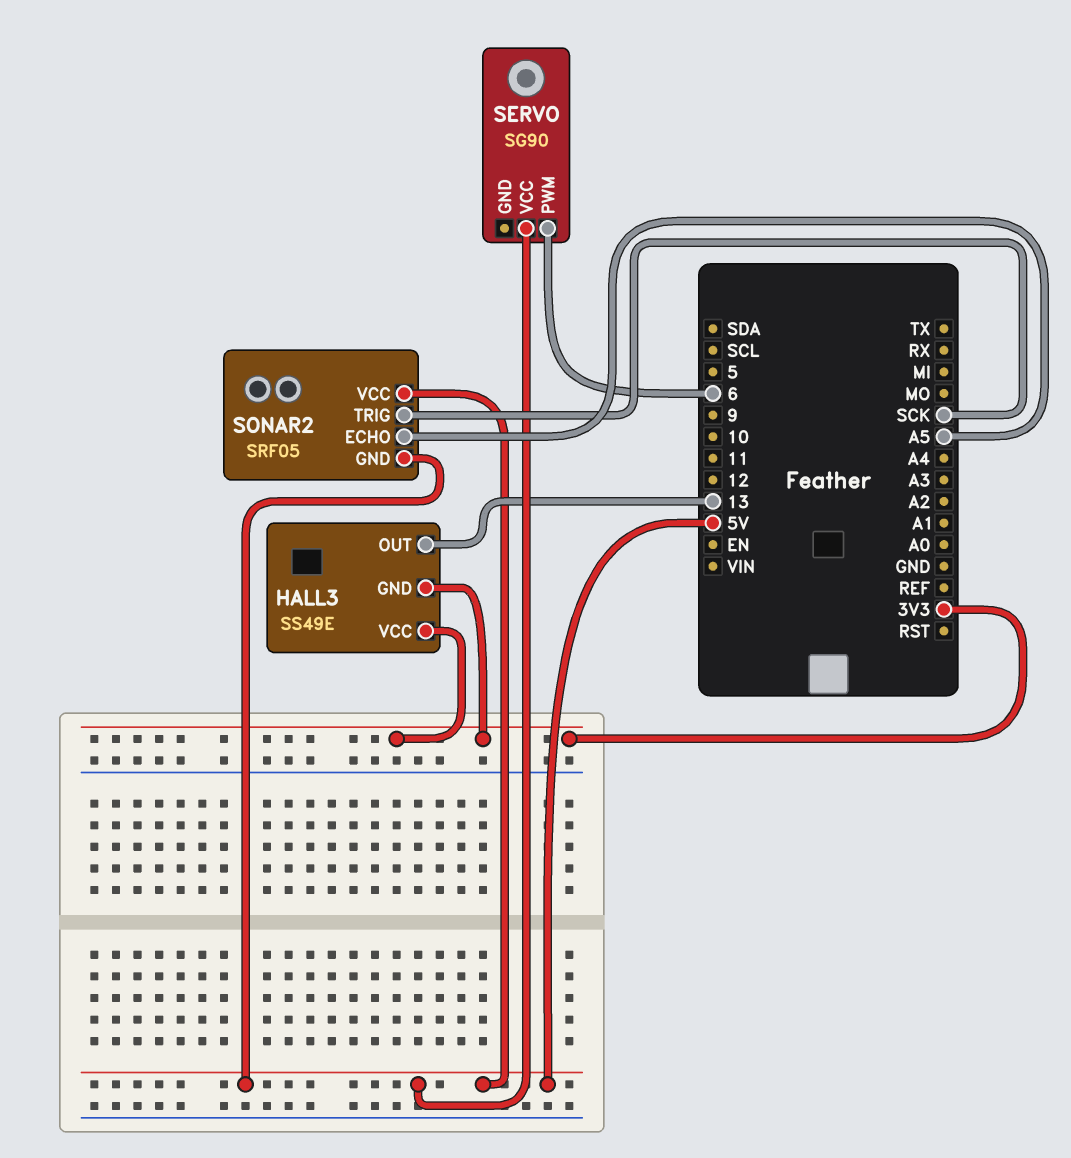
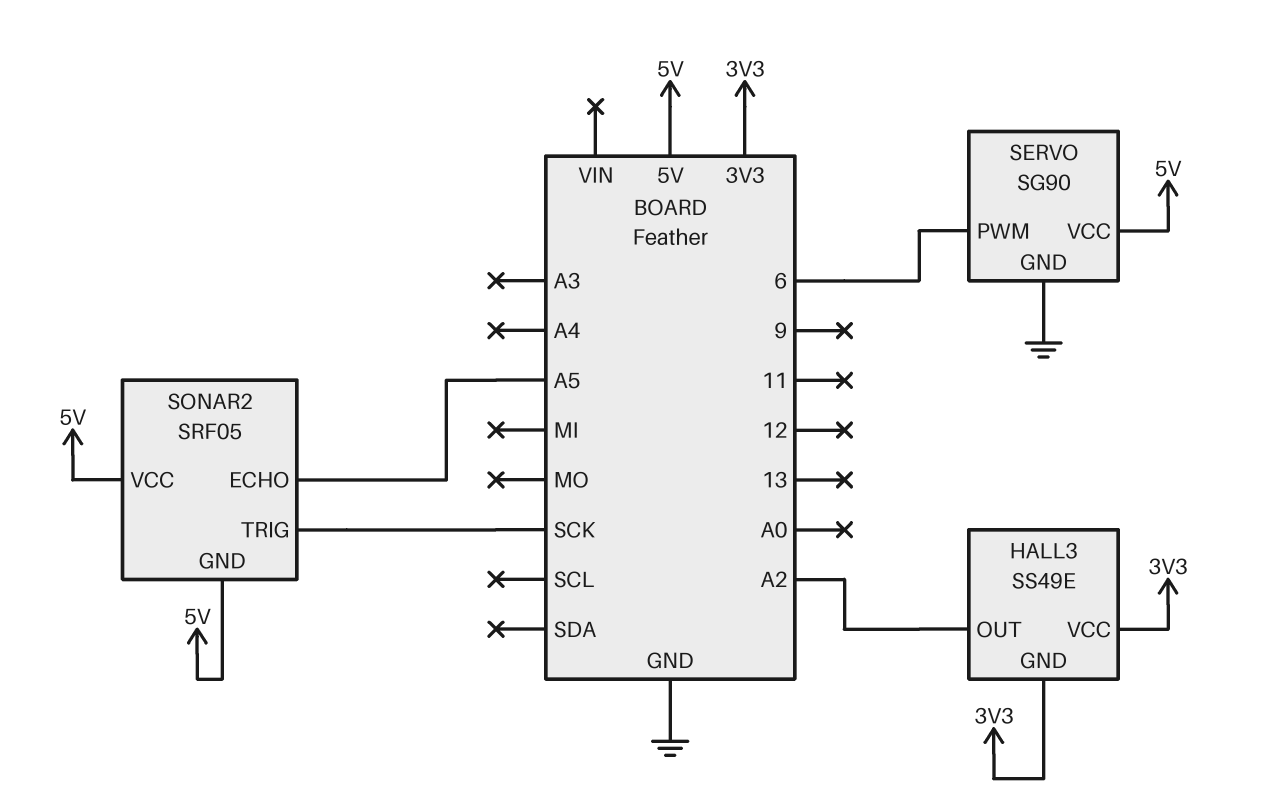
HALL3 pin OUT: 13 -> A2
SERVO pin GND: none -> GND

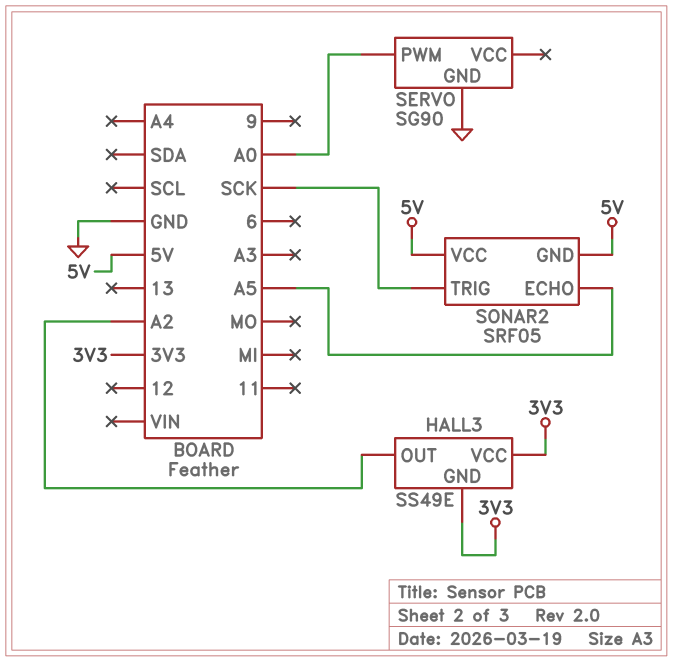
SERVO pin PWM: 6 -> A0
SERVO pin VCC: 5V -> none

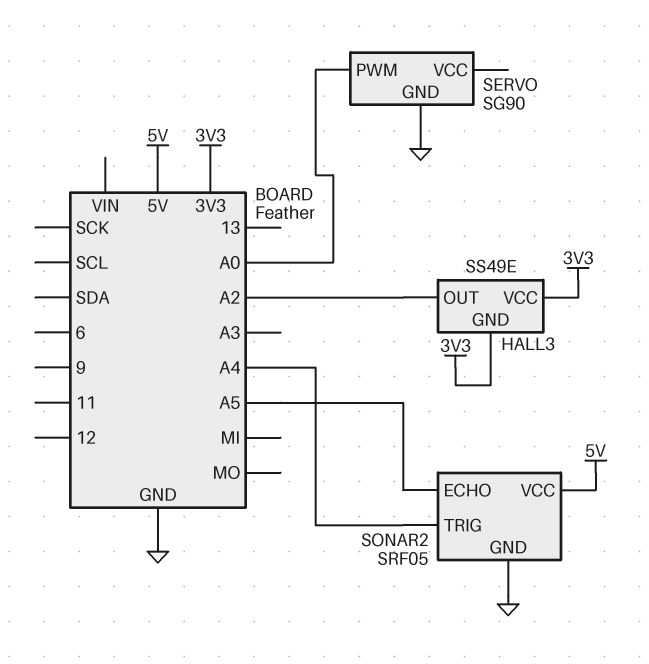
SONAR2 pin GND: 5V -> GND
SONAR2 pin TRIG: SCK -> A4

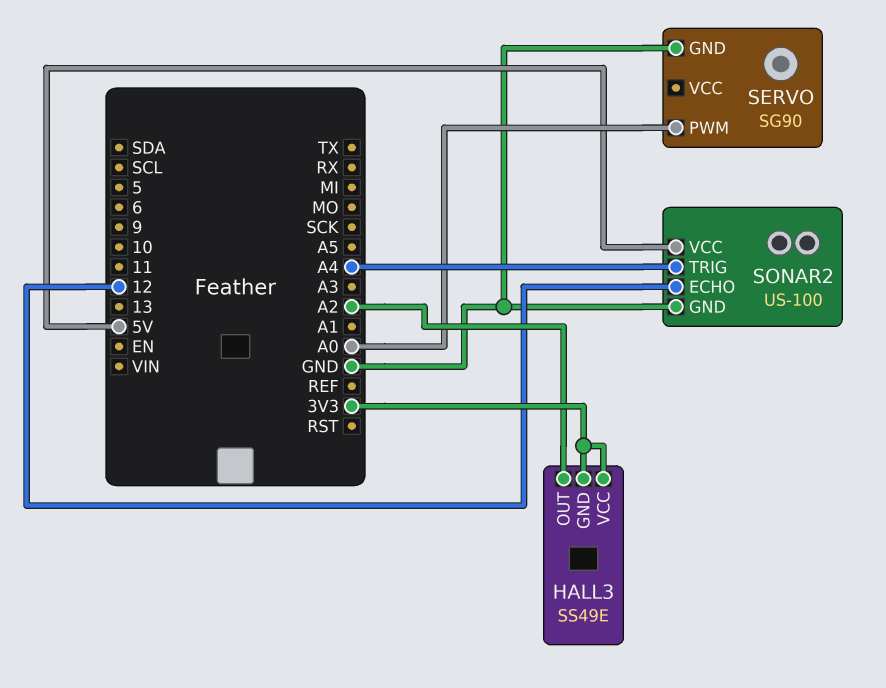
SONAR2: SRF05 -> US-100
SONAR2 pin ECHO: A5 -> 12

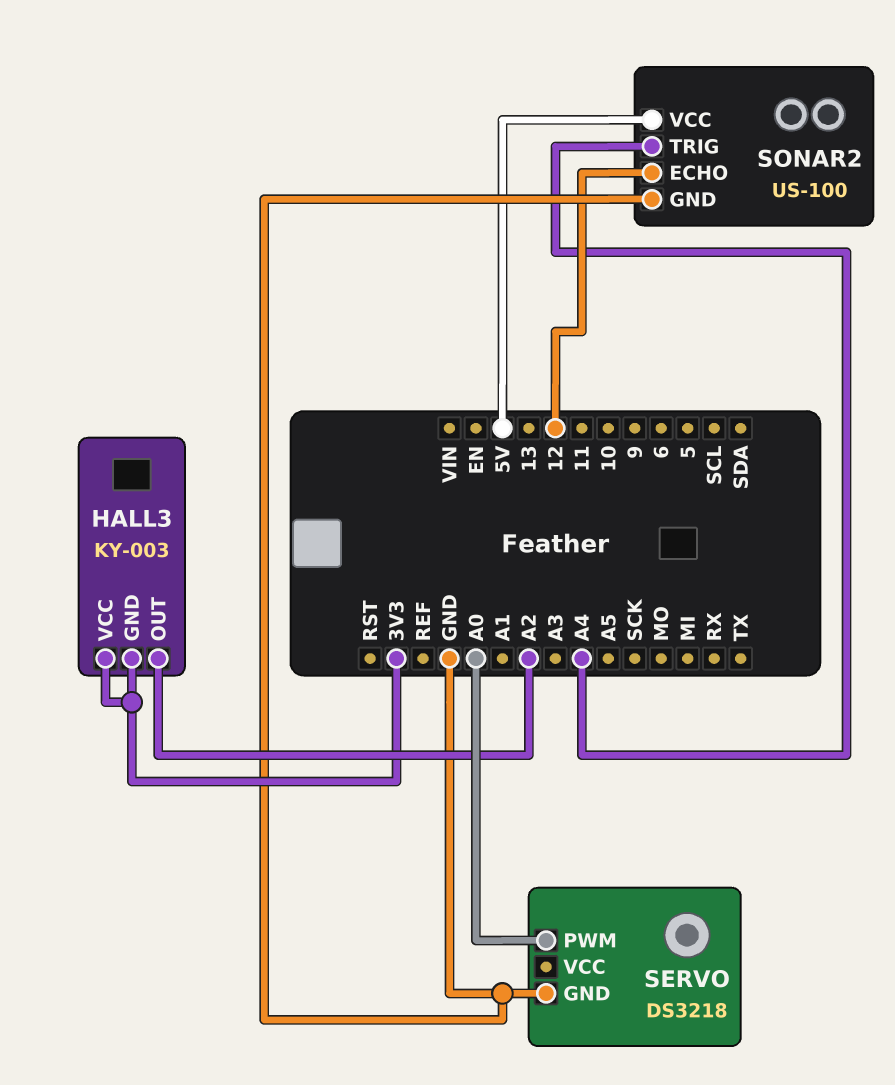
HALL3: SS49E -> KY-003
SERVO: SG90 -> DS3218

